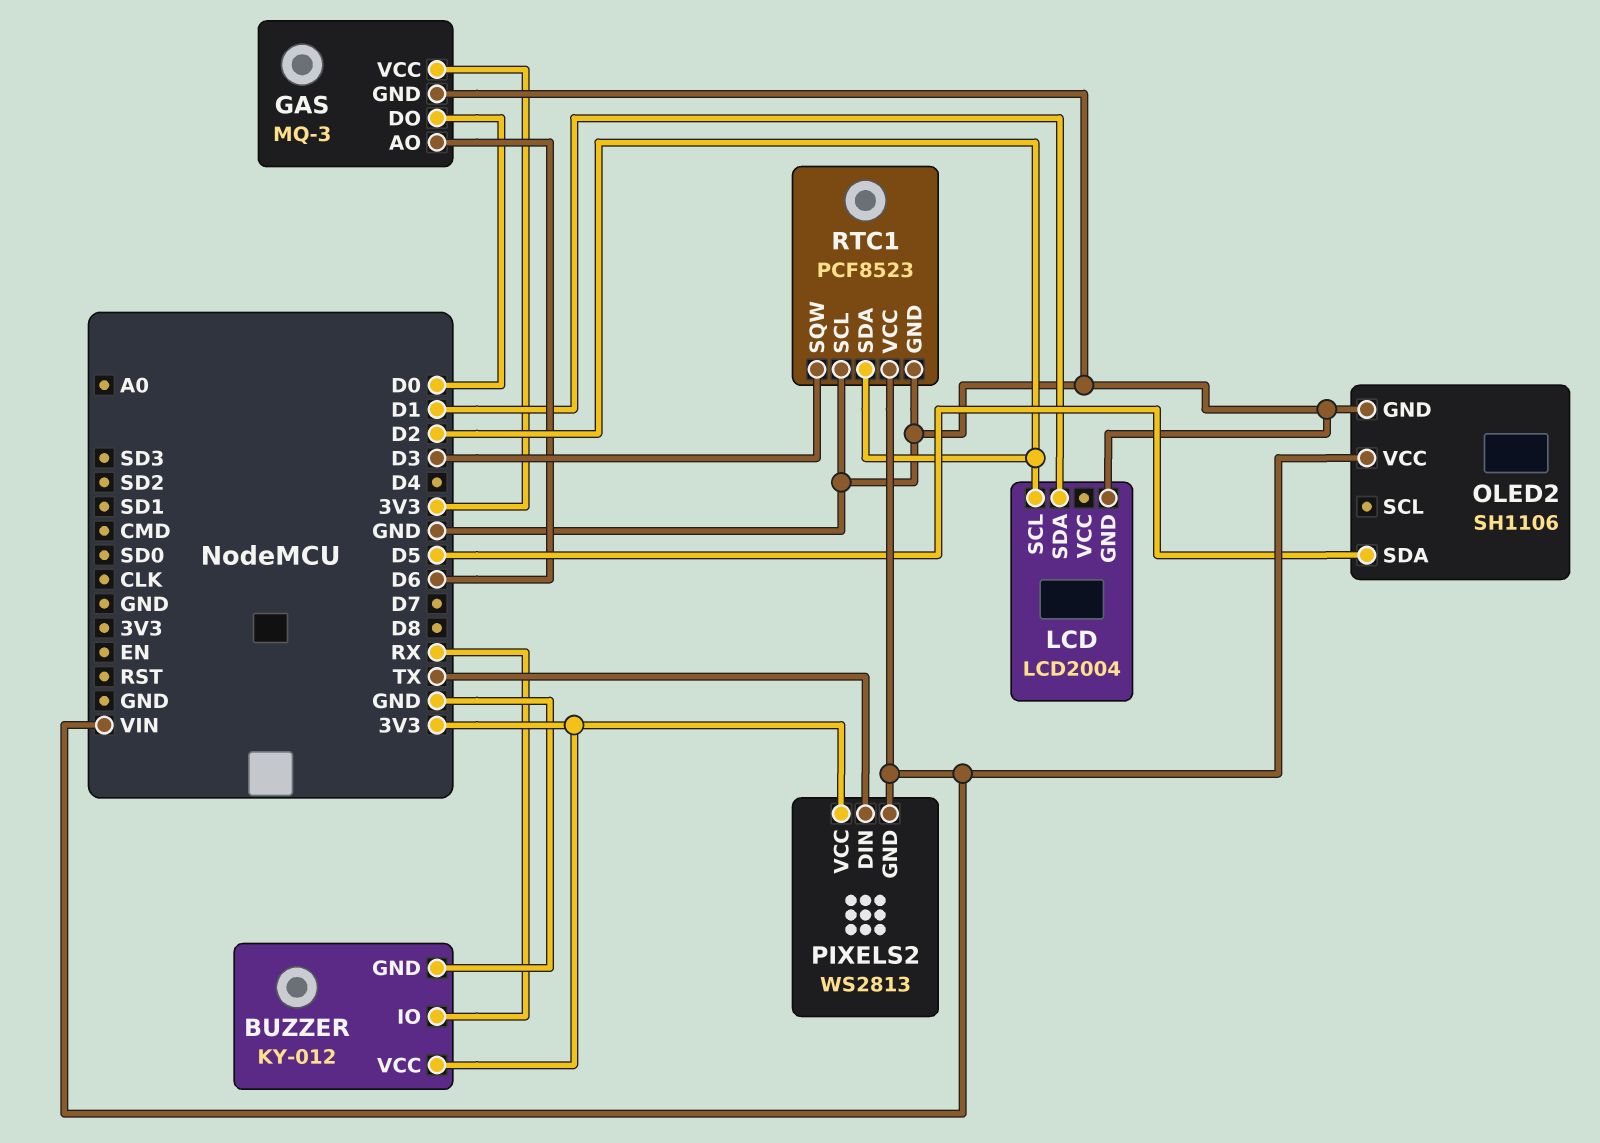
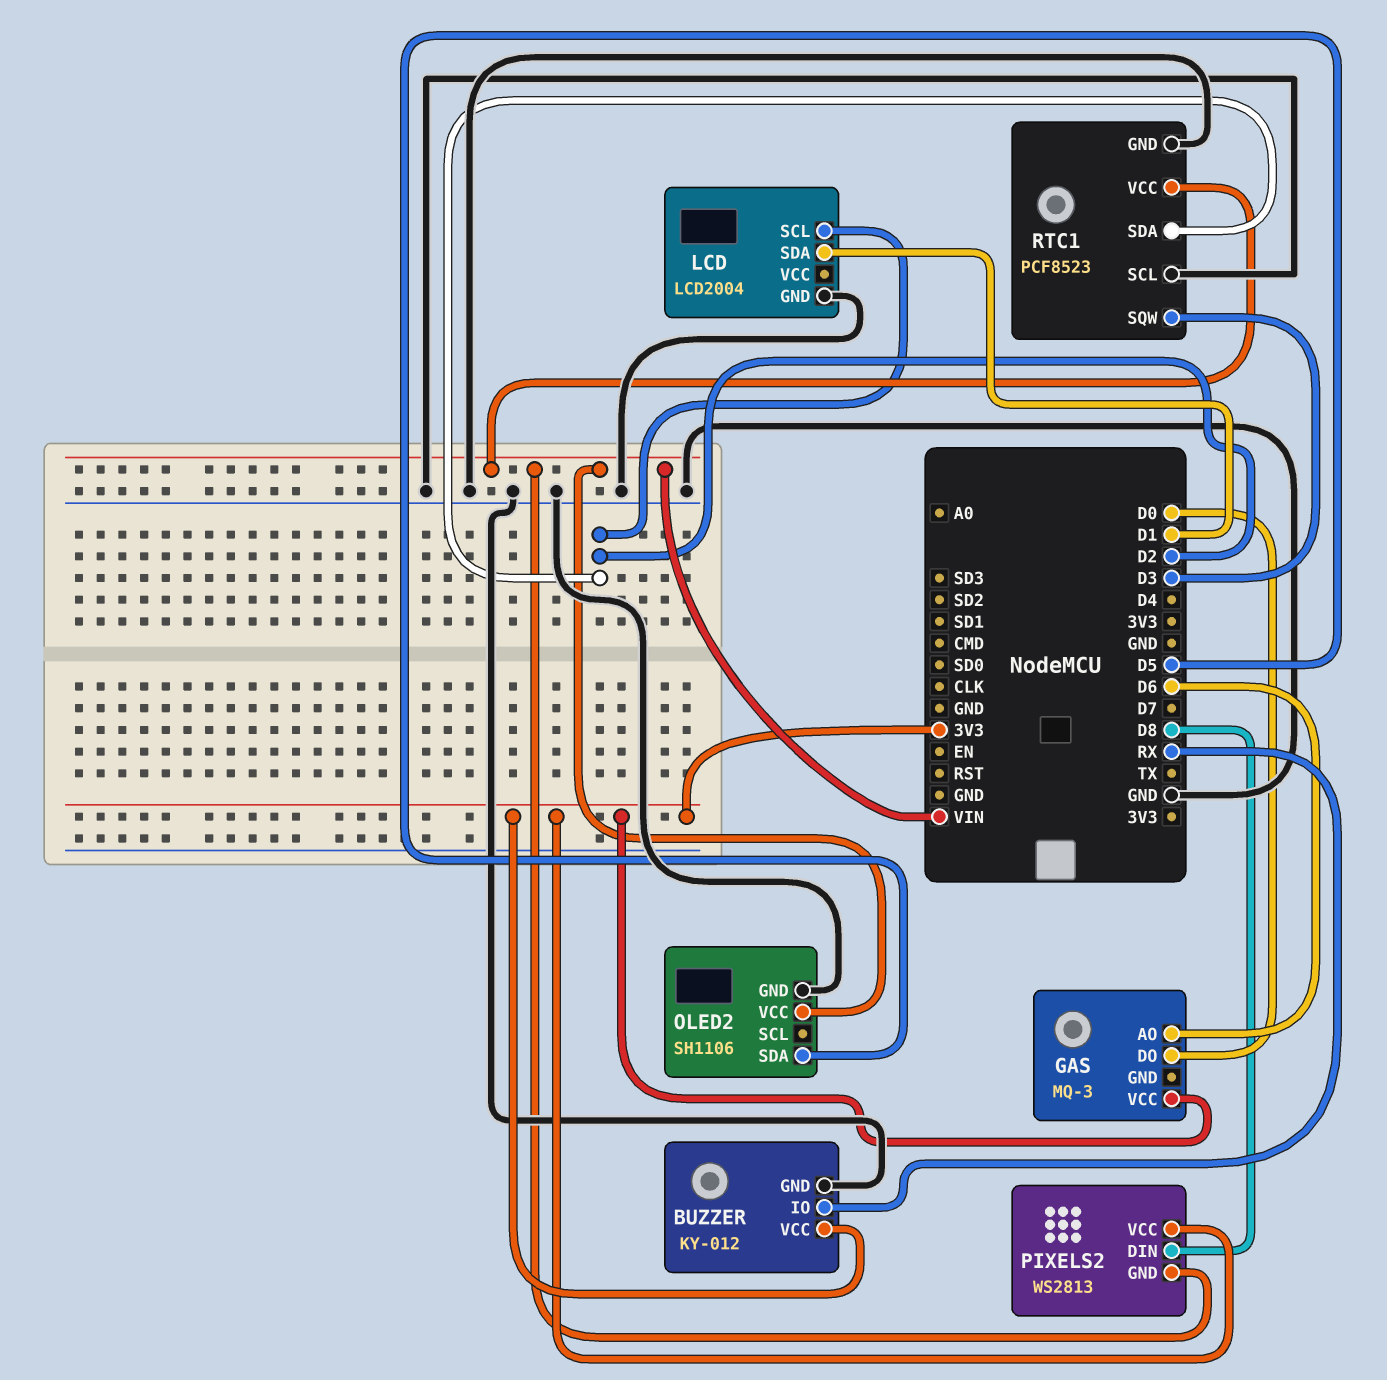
GAS pin GND: GND -> none
PIXELS2 pin DIN: TX -> D8

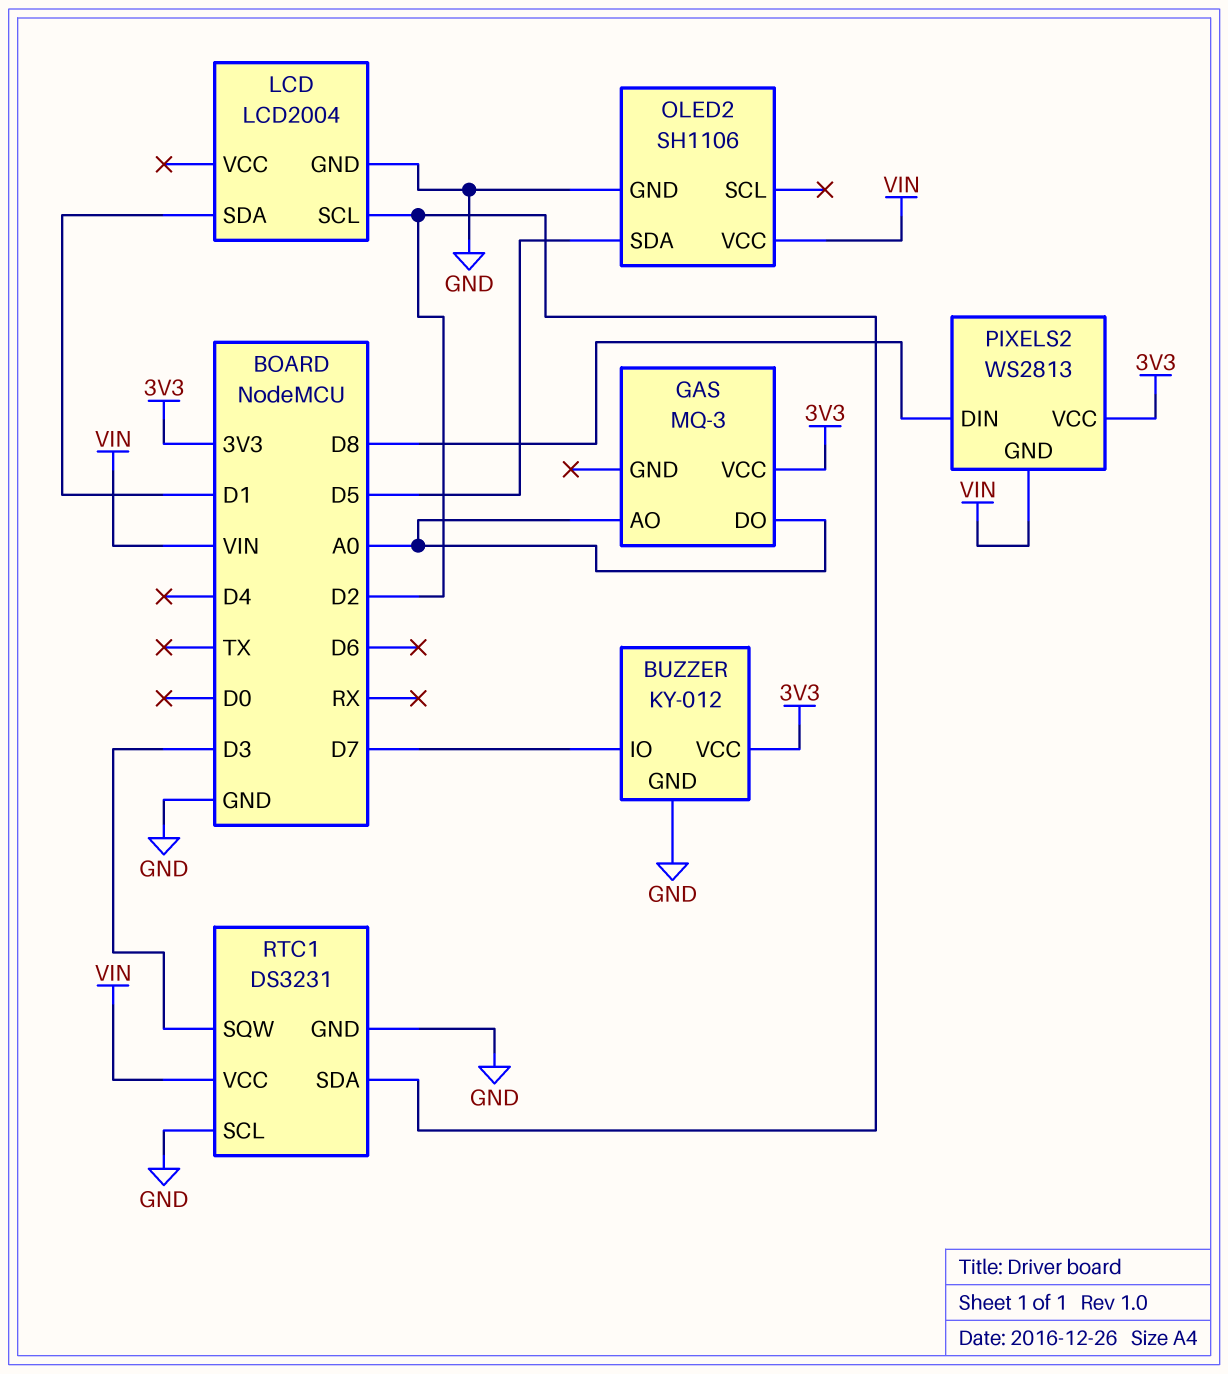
BUZZER pin IO: RX -> D7
GAS pin AO: D6 -> A0
GAS pin DO: D0 -> A0
RTC1: PCF8523 -> DS3231

